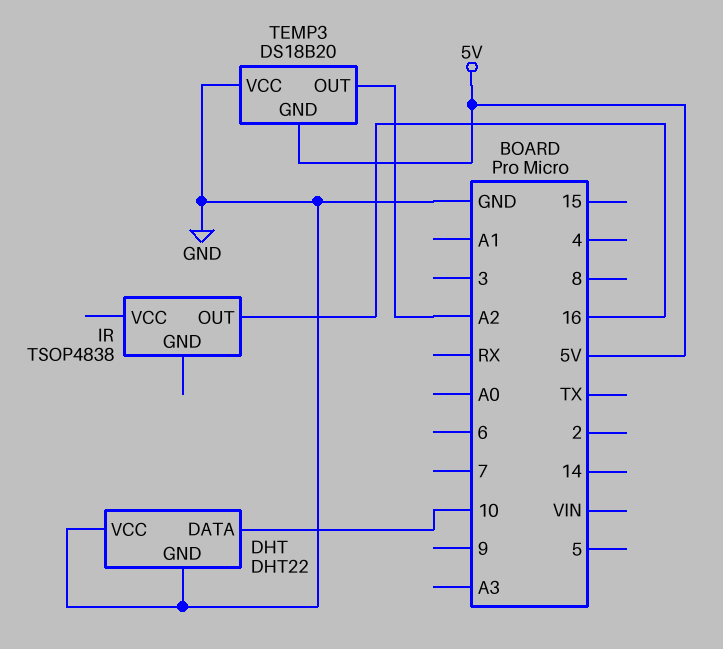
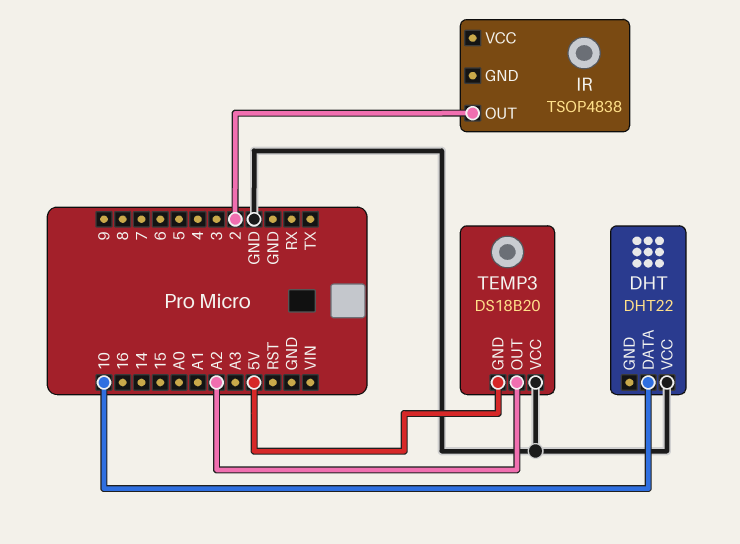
DHT pin GND: GND -> none
IR pin OUT: 16 -> 2

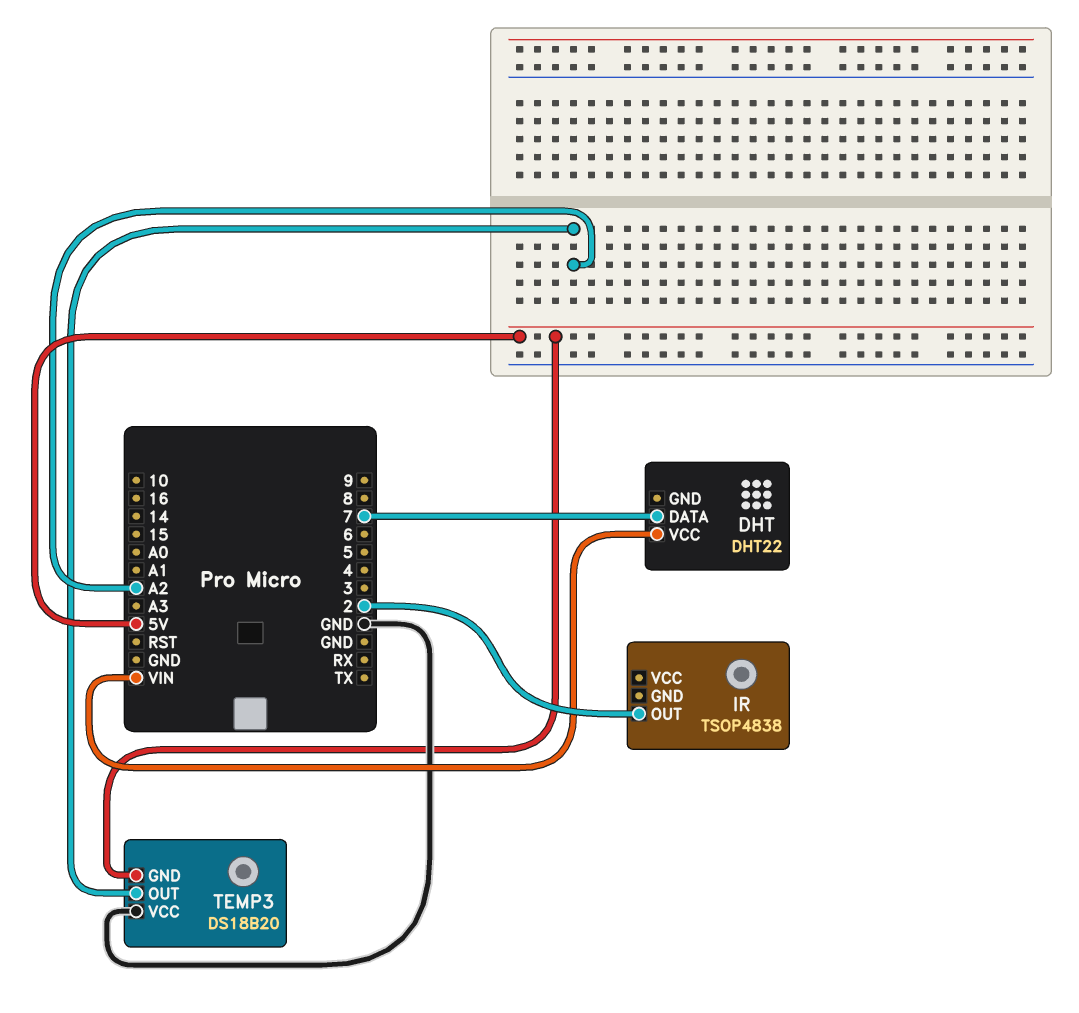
DHT pin DATA: 10 -> 7
DHT pin VCC: GND -> VIN

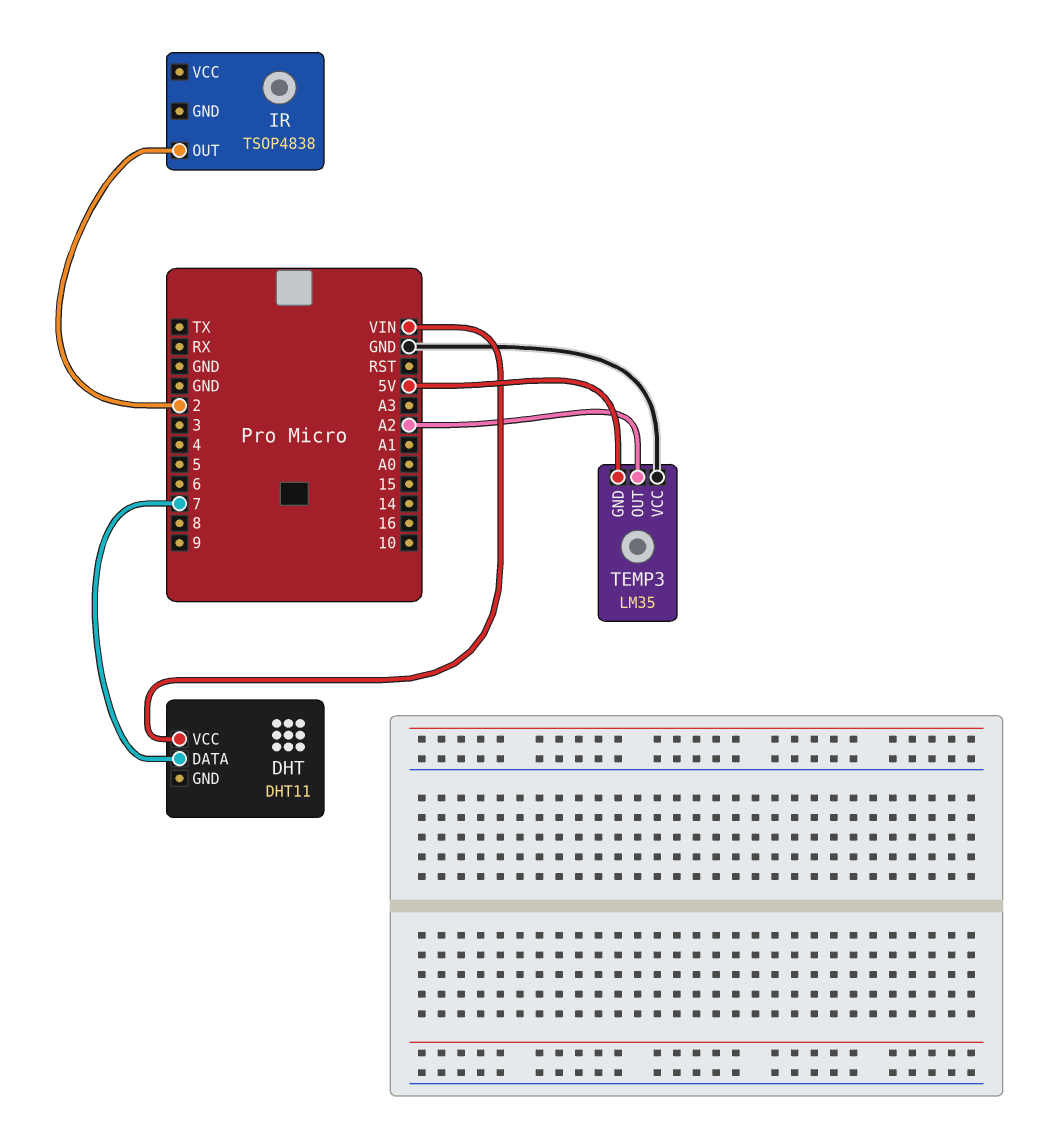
DHT: DHT22 -> DHT11
TEMP3: DS18B20 -> LM35

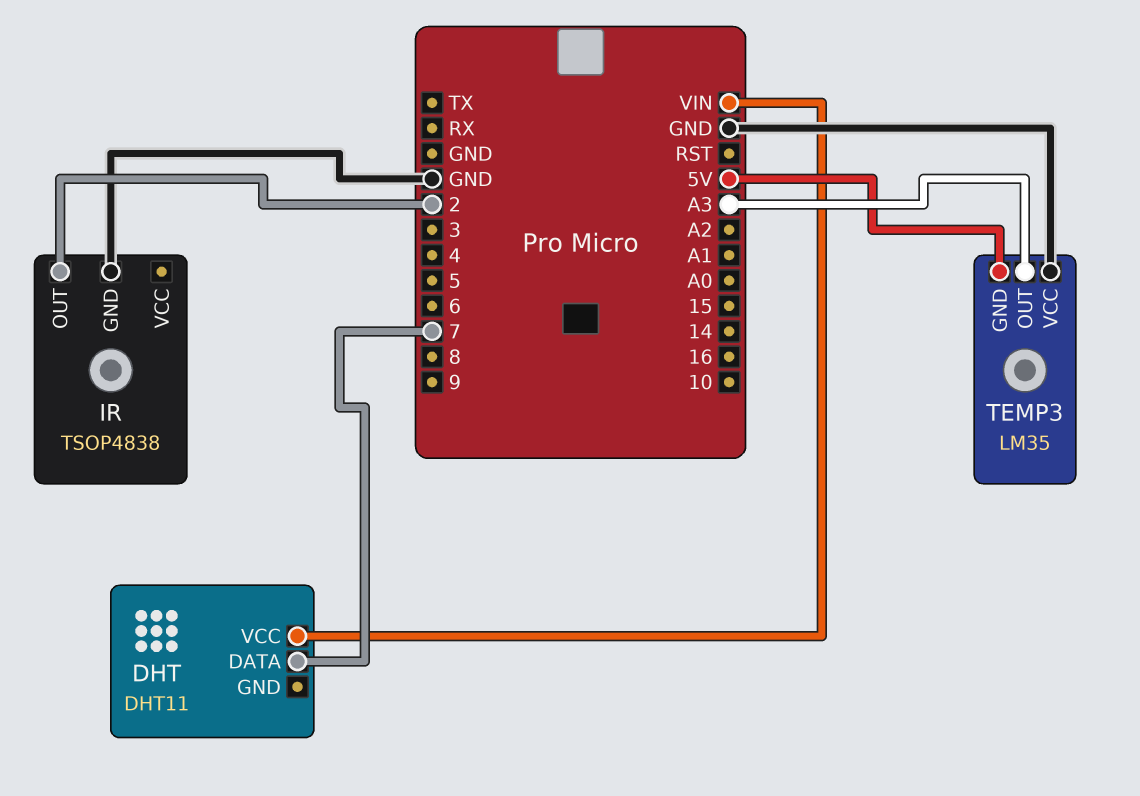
IR pin GND: none -> GND
TEMP3 pin OUT: A2 -> A3

